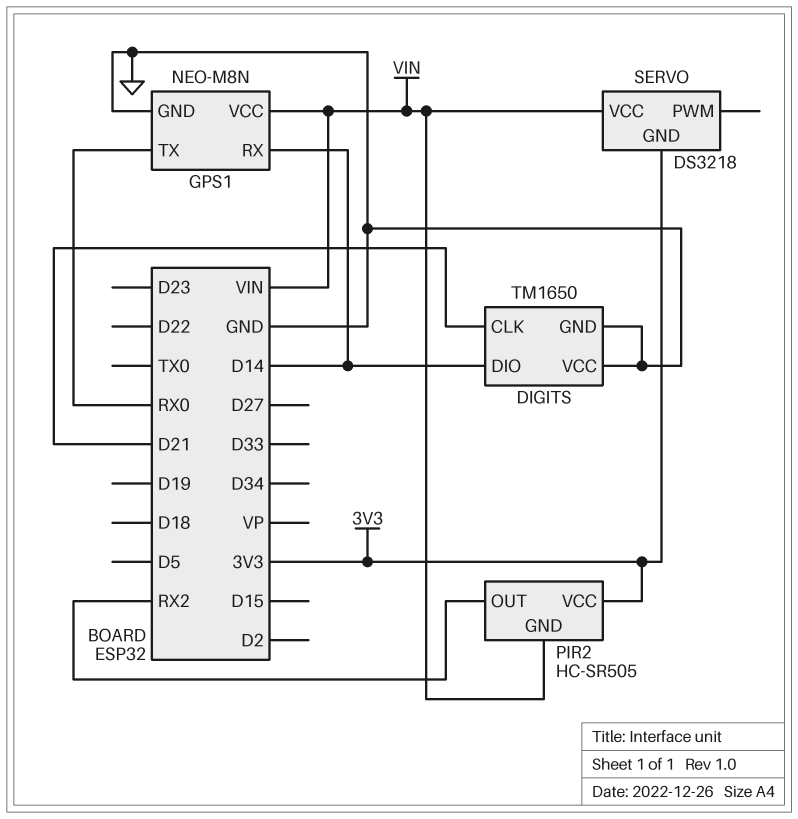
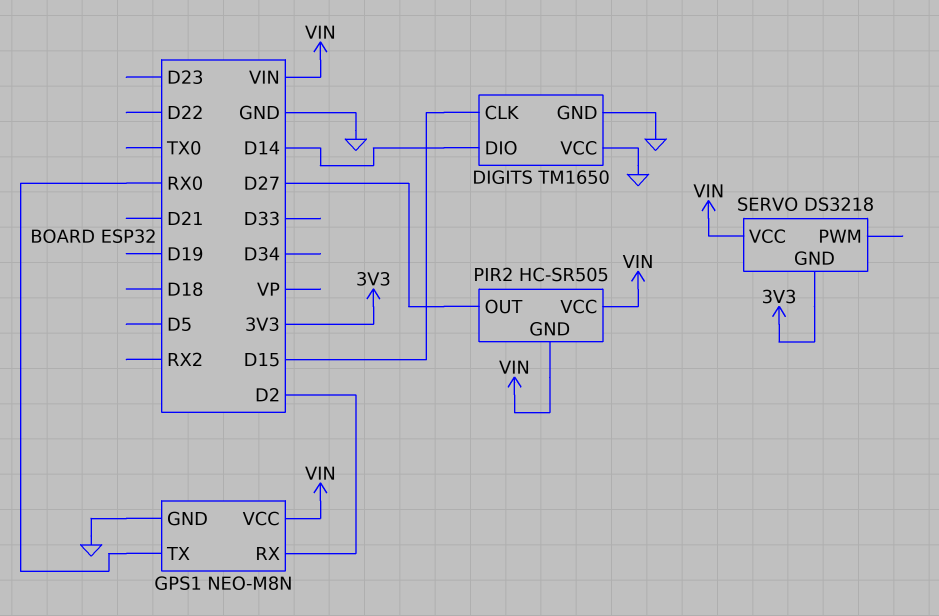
DIGITS pin CLK: D21 -> D15
GPS1 pin RX: D14 -> D2
PIR2 pin OUT: RX2 -> D27
PIR2 pin VCC: 3V3 -> VIN

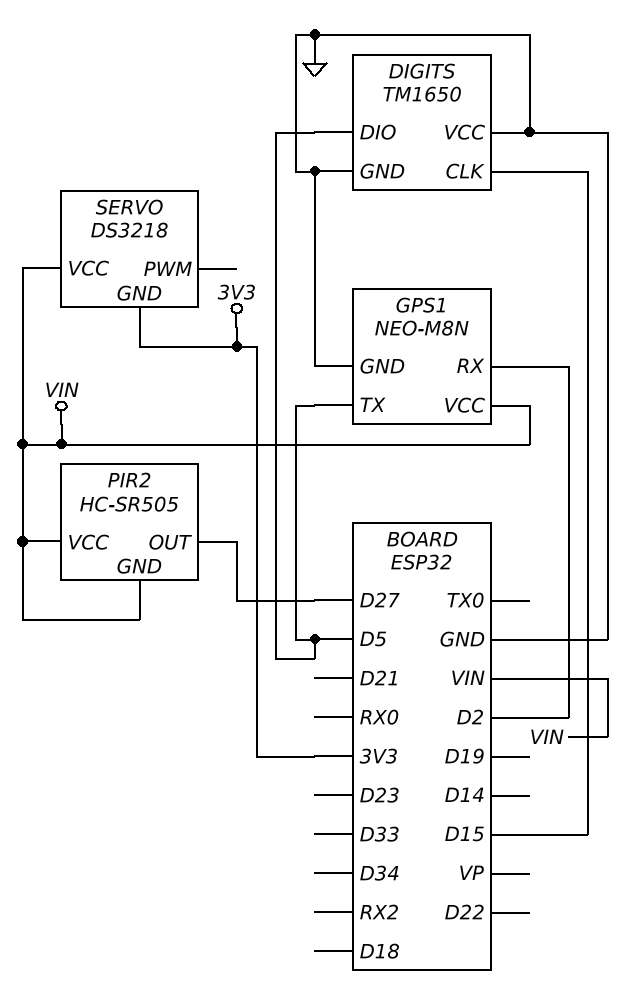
DIGITS pin DIO: D14 -> D5
GPS1 pin TX: RX0 -> D5

